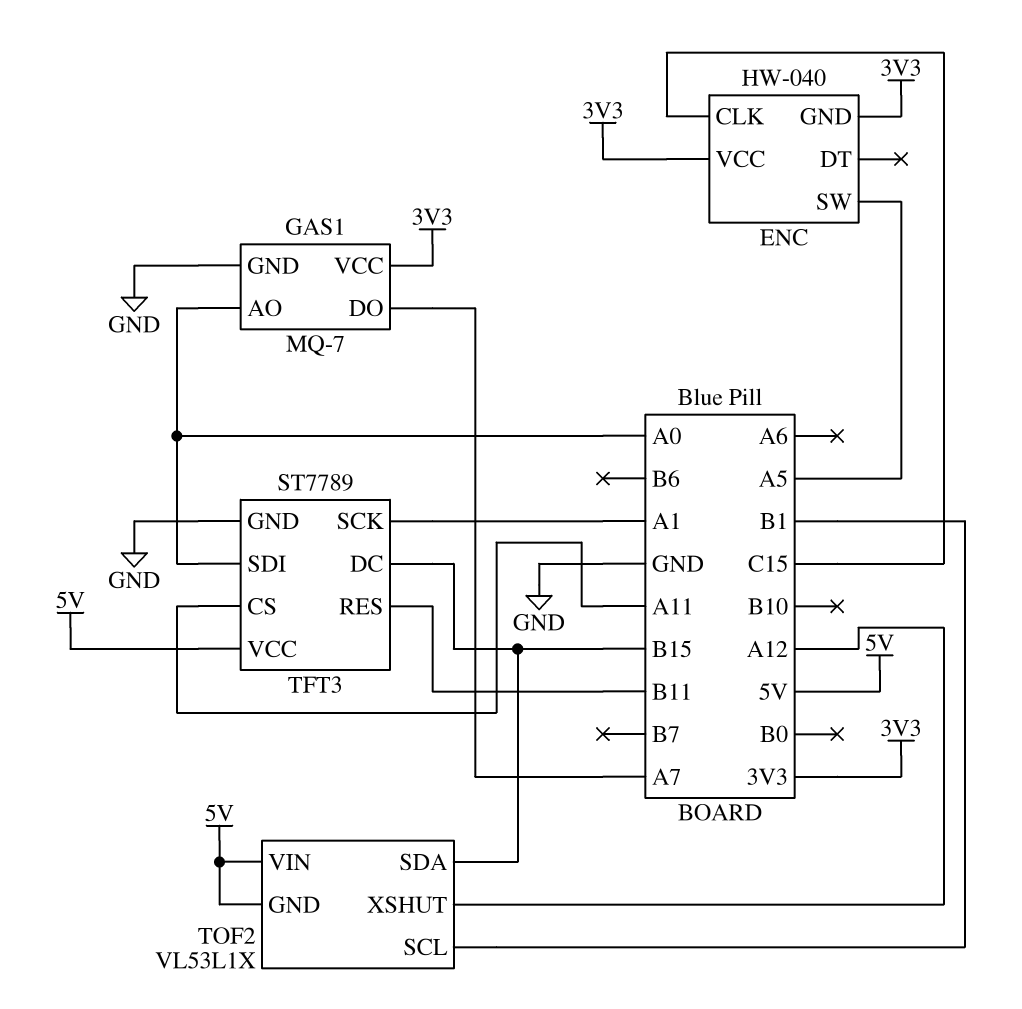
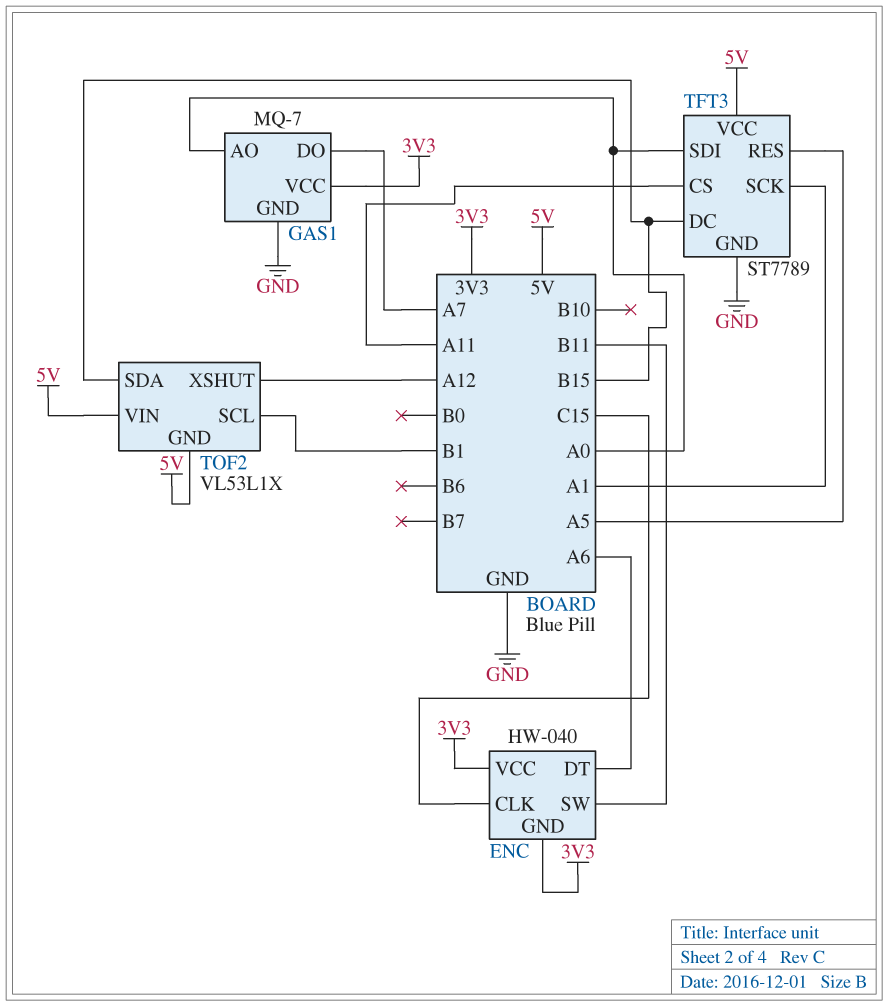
ENC pin DT: none -> A6
ENC pin SW: A5 -> B11
TFT3 pin RES: B11 -> A5

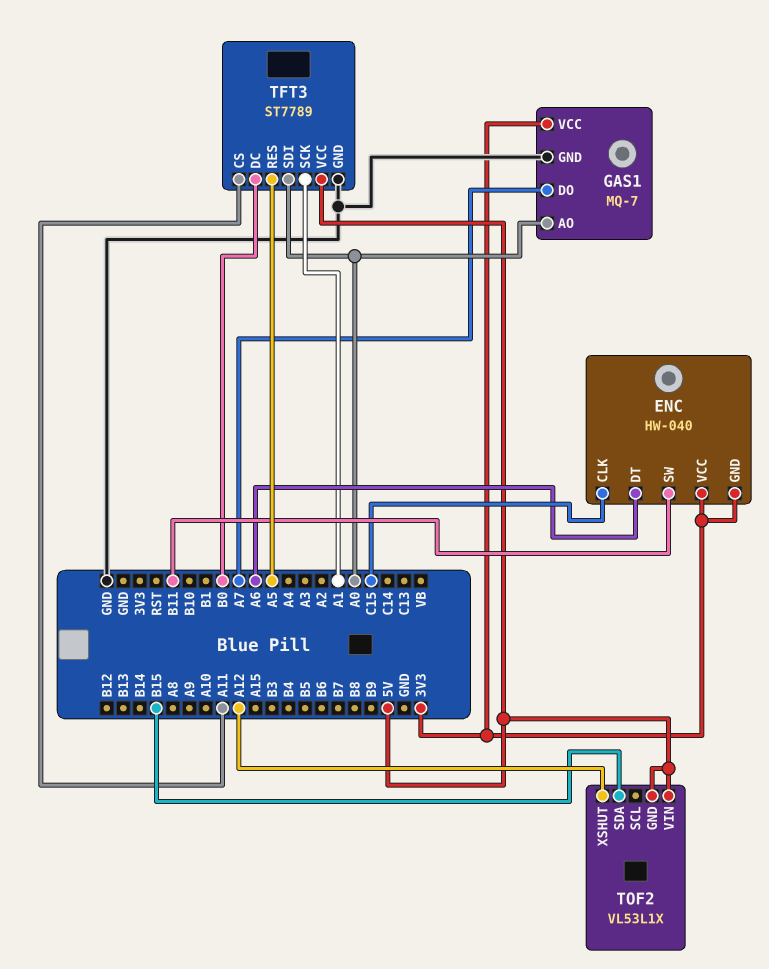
TFT3 pin DC: B15 -> B0
TOF2 pin SCL: B1 -> none

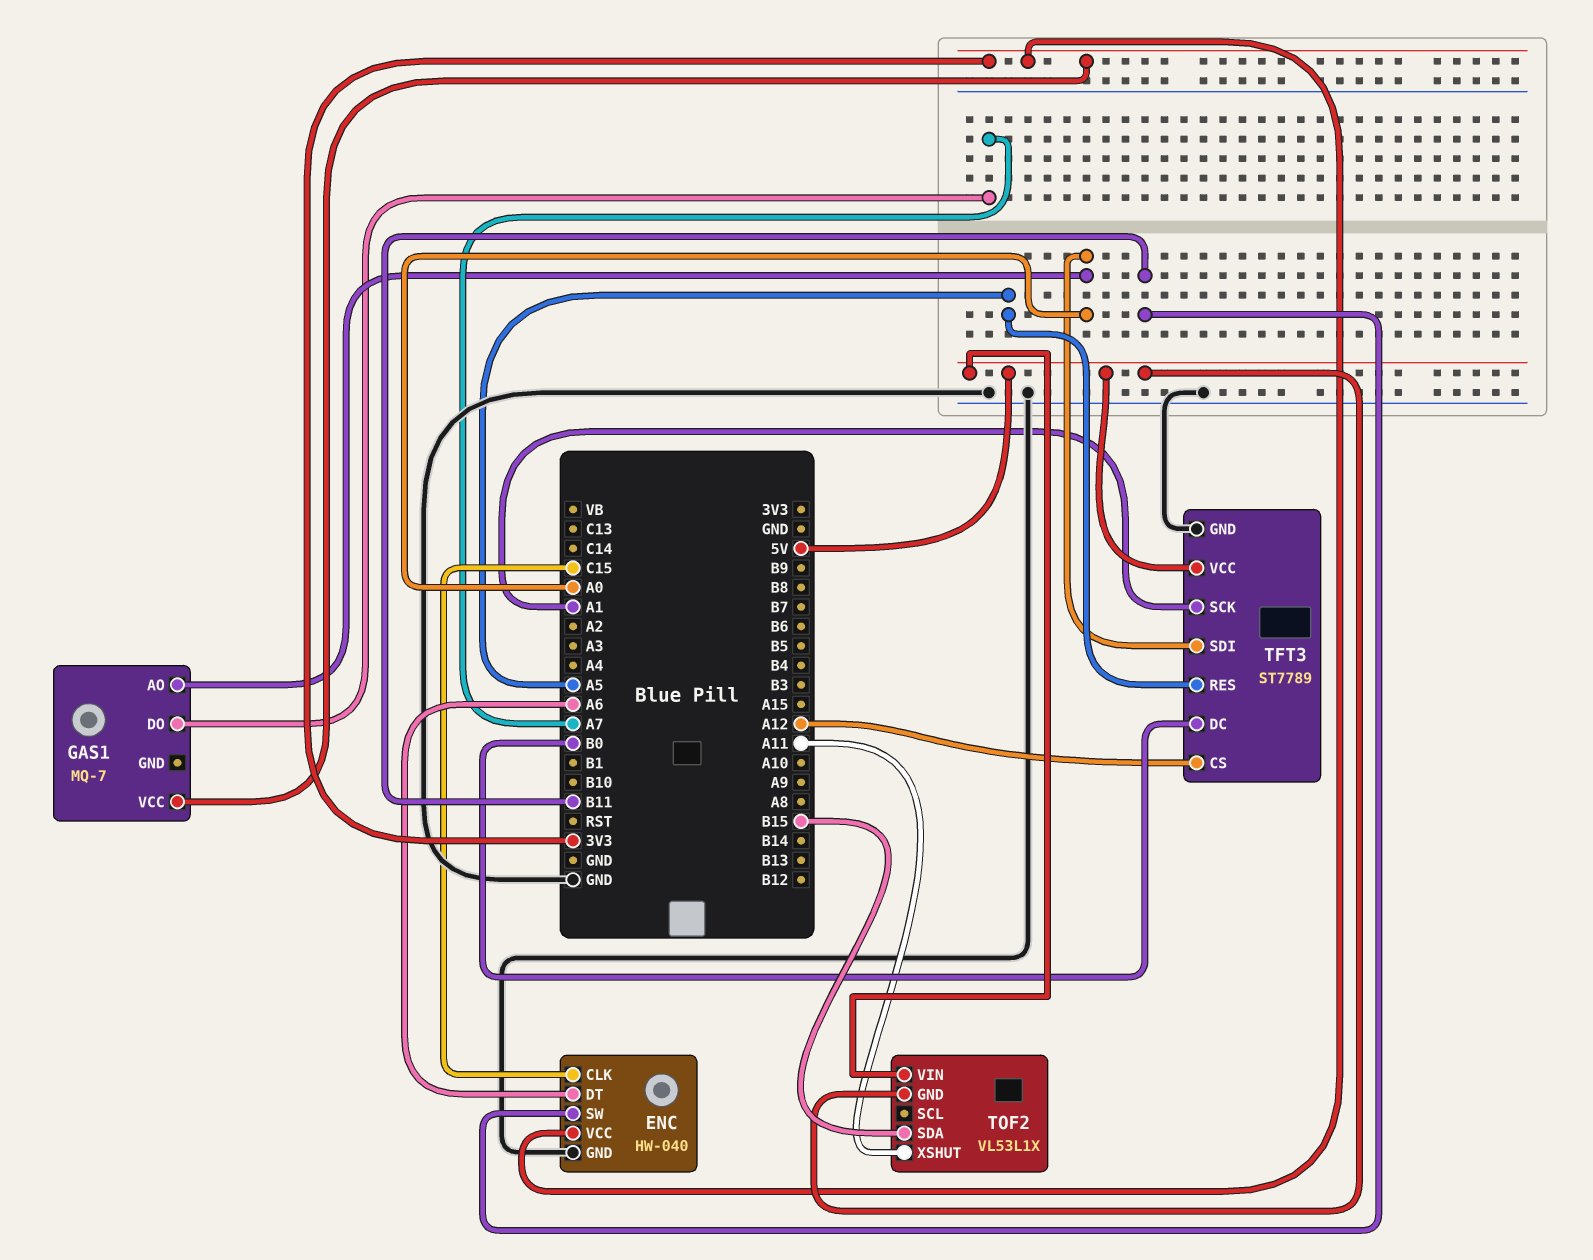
ENC pin GND: 3V3 -> GND
GAS1 pin GND: GND -> none
TFT3 pin CS: A11 -> A12
TOF2 pin XSHUT: A12 -> A11

